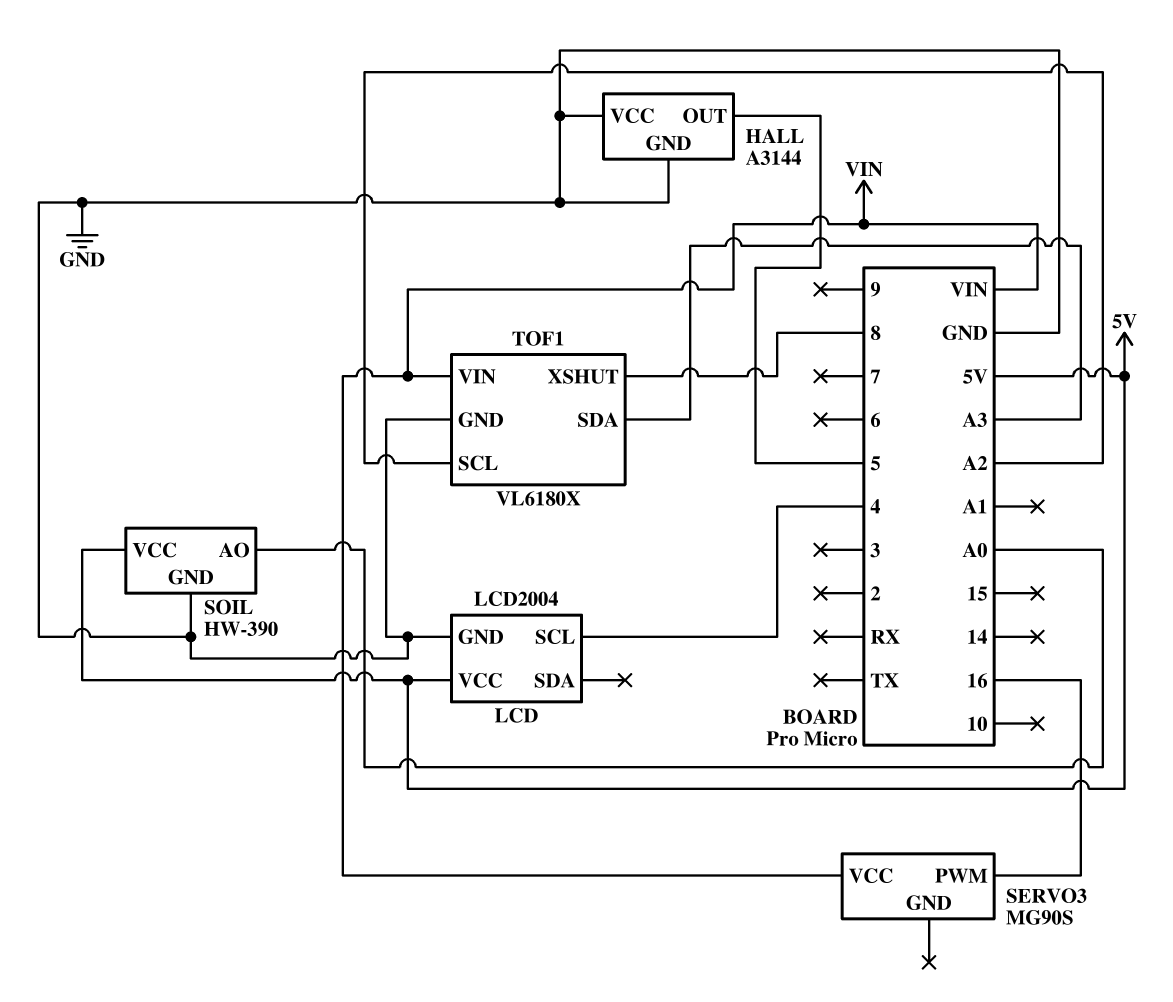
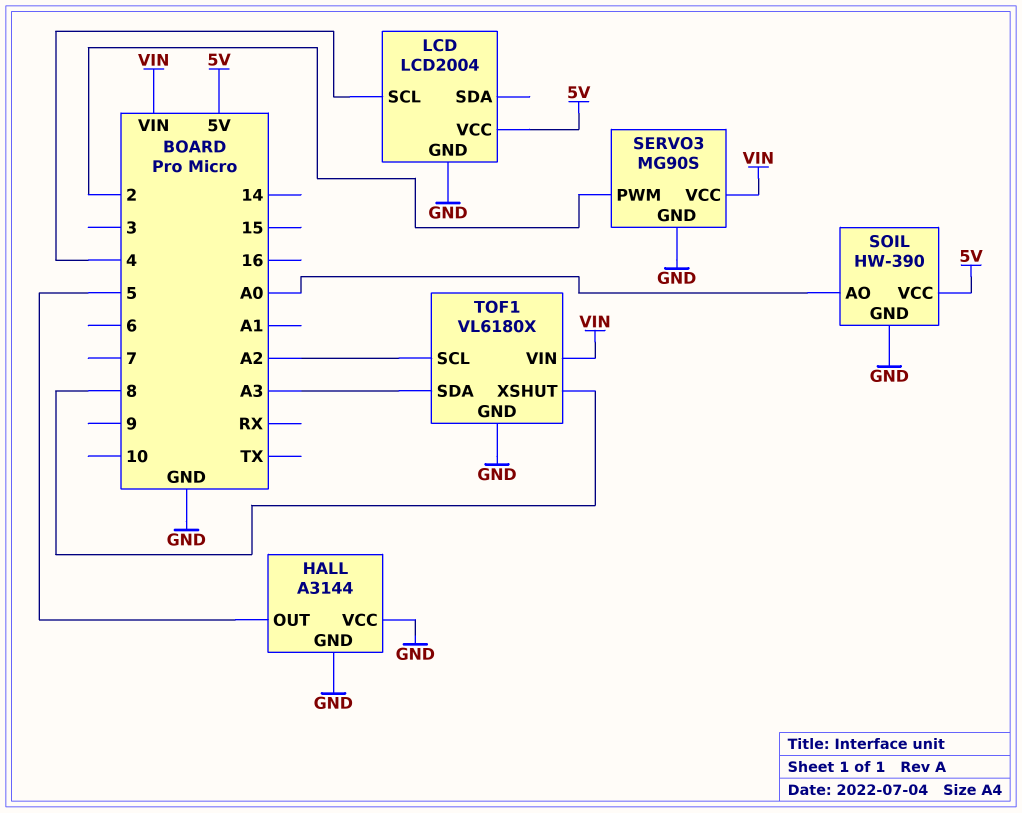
SERVO3 pin GND: none -> GND
SERVO3 pin PWM: 16 -> 2

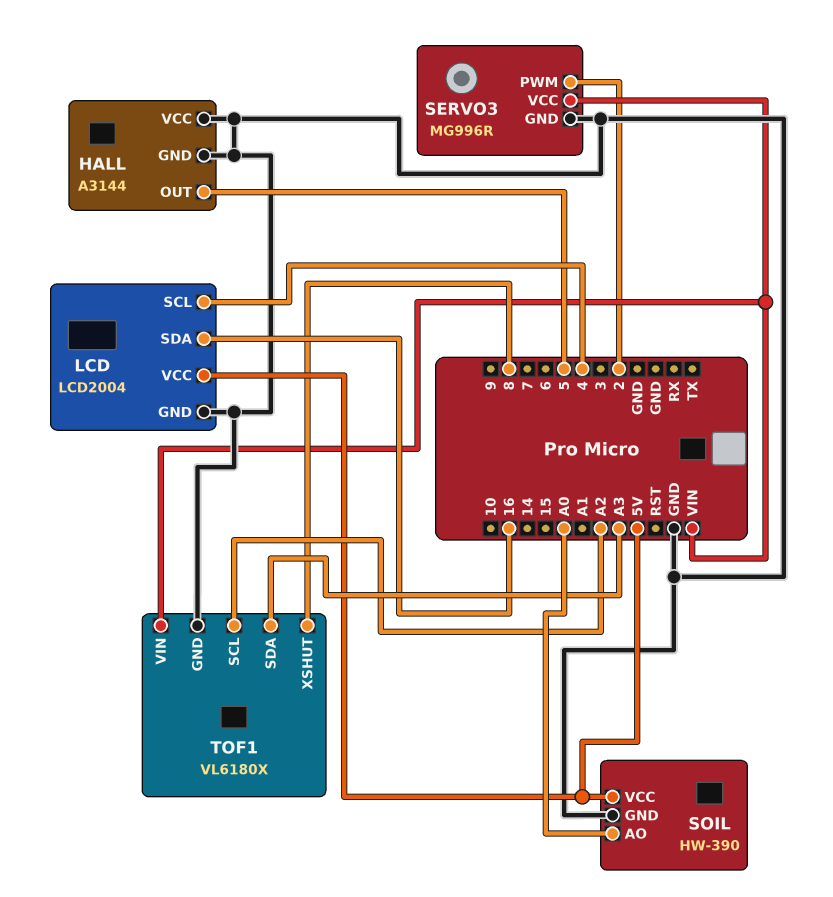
LCD pin SDA: none -> 16
SERVO3: MG90S -> MG996R

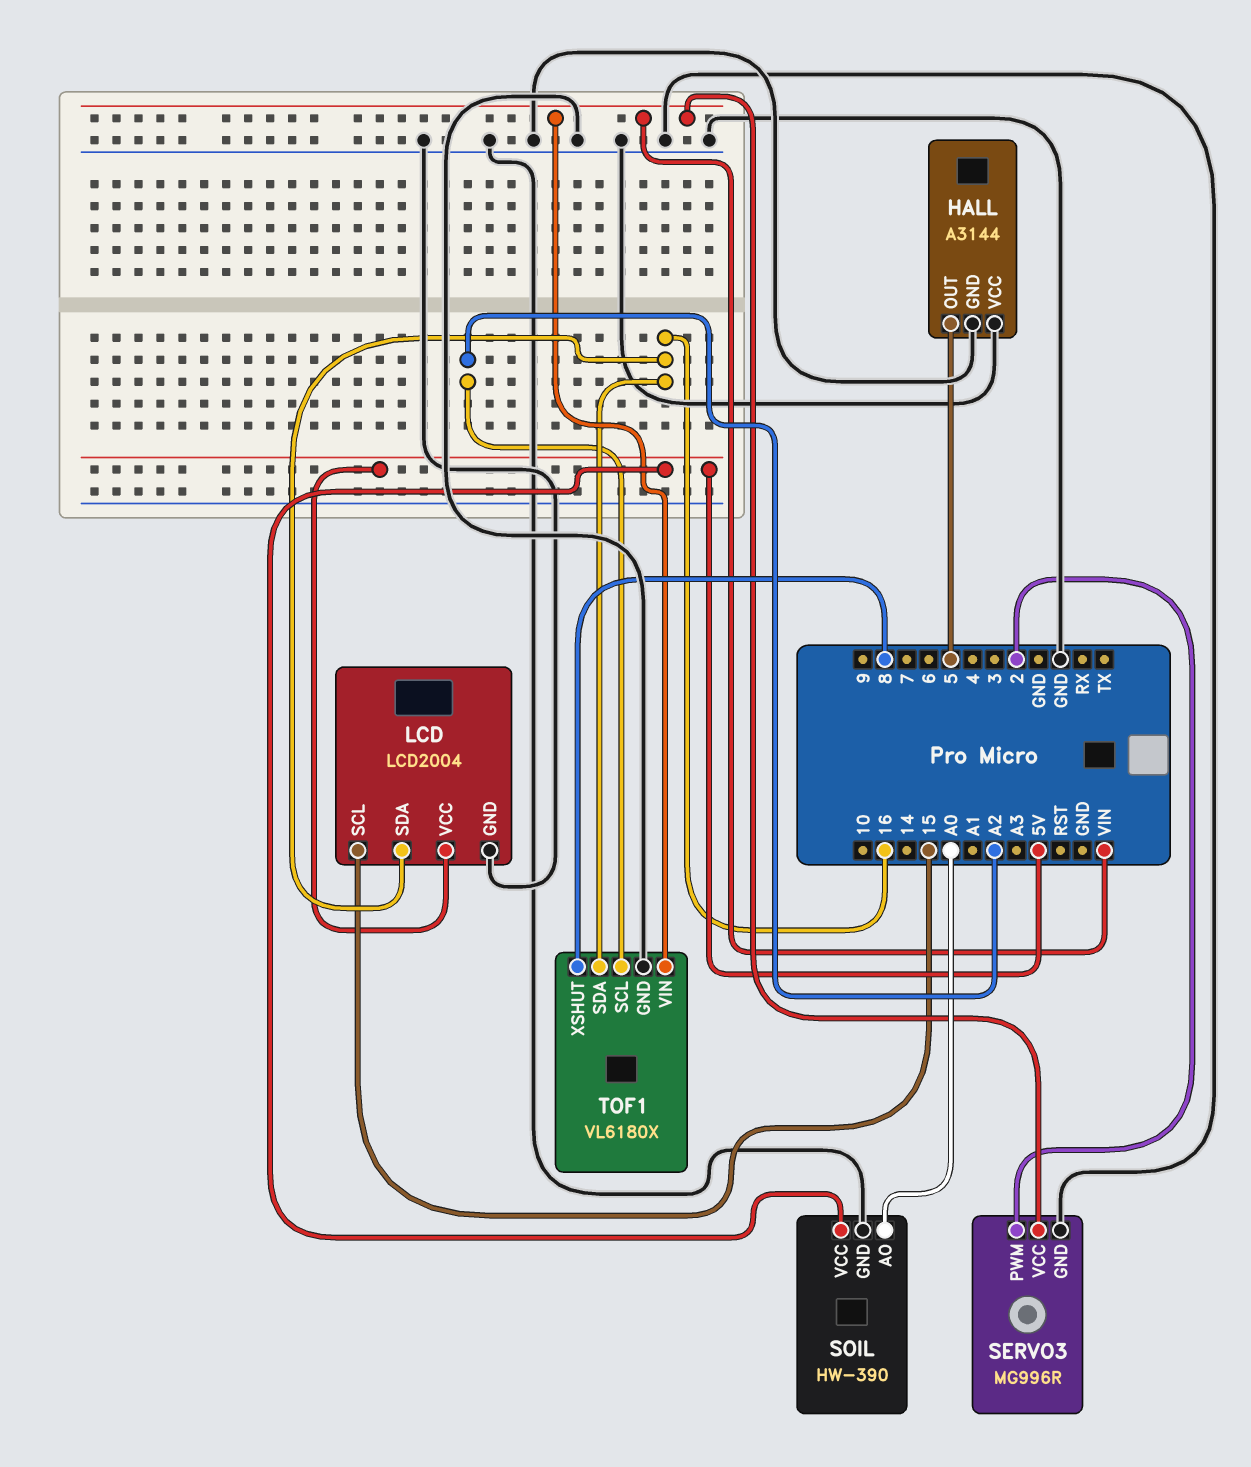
LCD pin SCL: 4 -> 15
TOF1 pin SDA: A3 -> 16

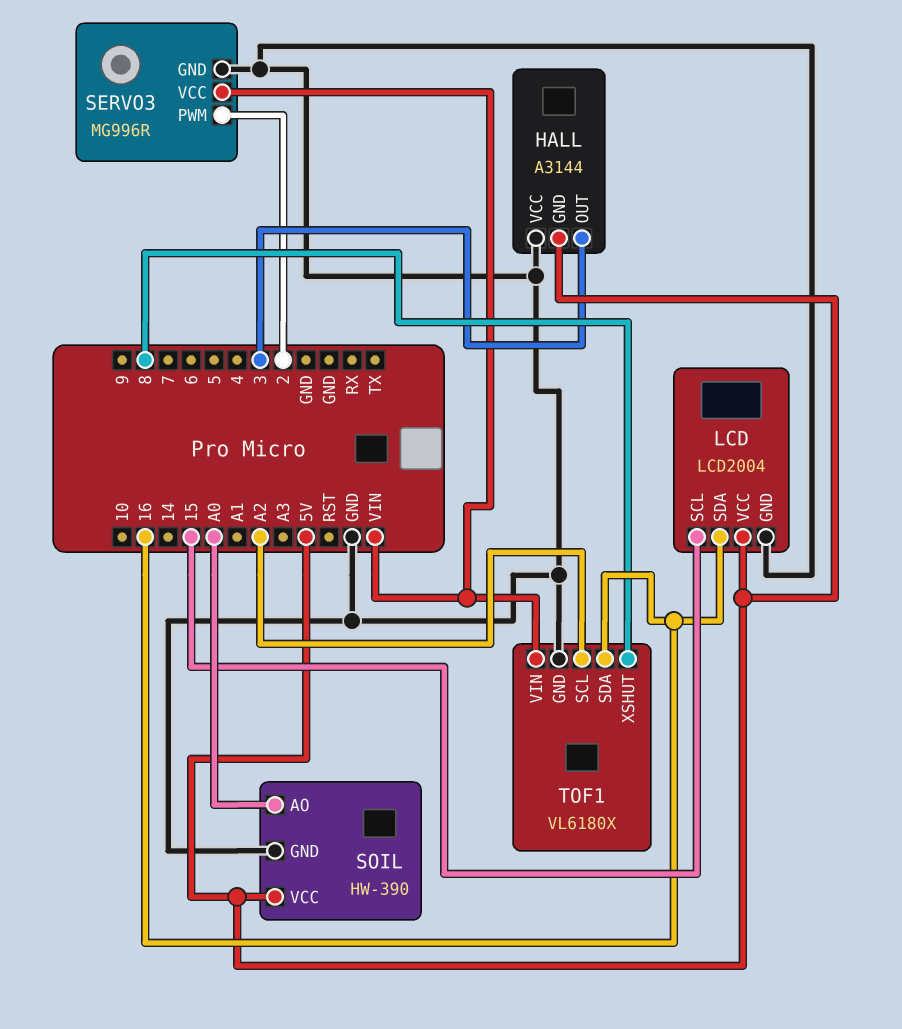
HALL pin GND: GND -> 5V
HALL pin OUT: 5 -> 3

